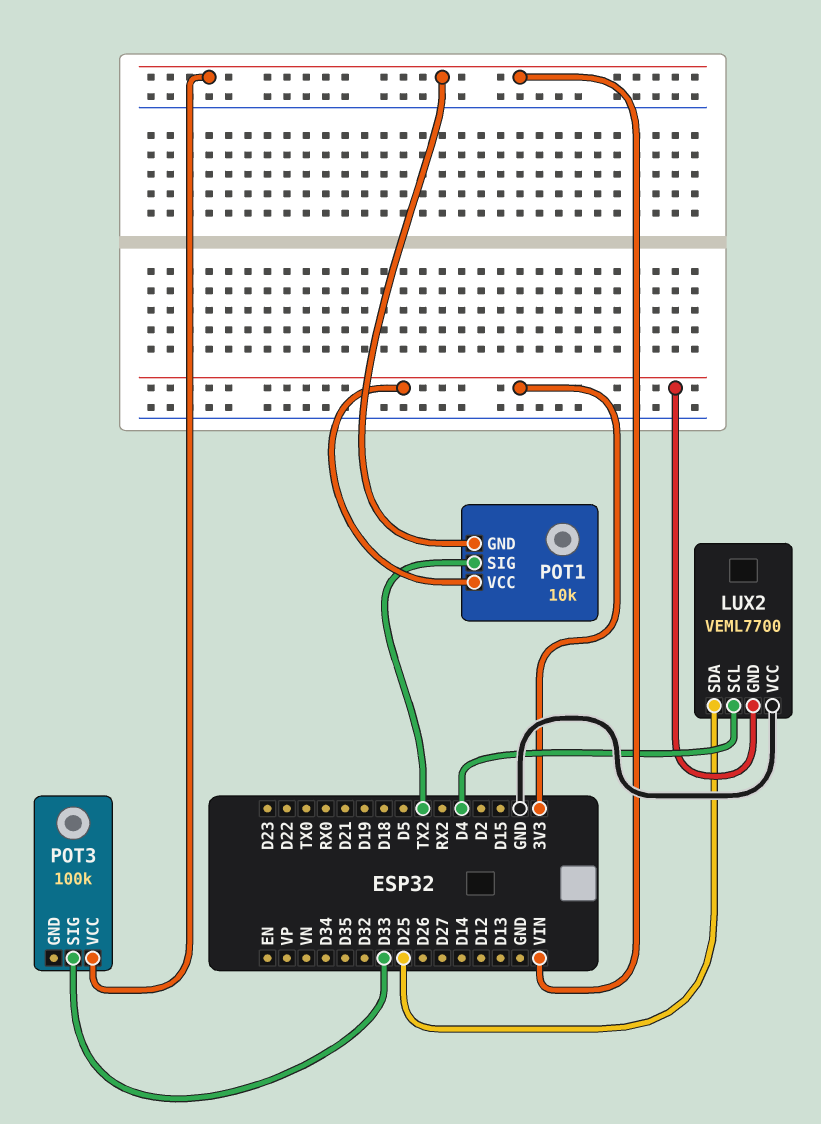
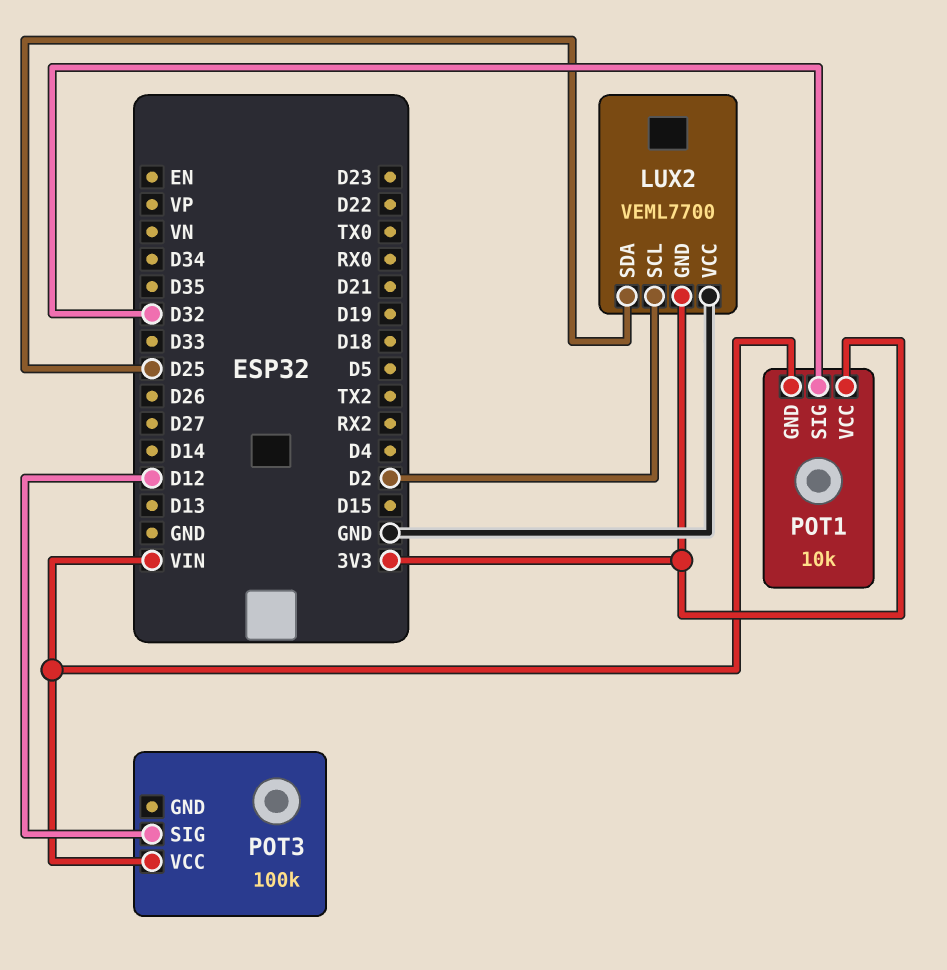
LUX2 pin SCL: D4 -> D2
POT1 pin SIG: TX2 -> D32
POT3 pin SIG: D33 -> D12

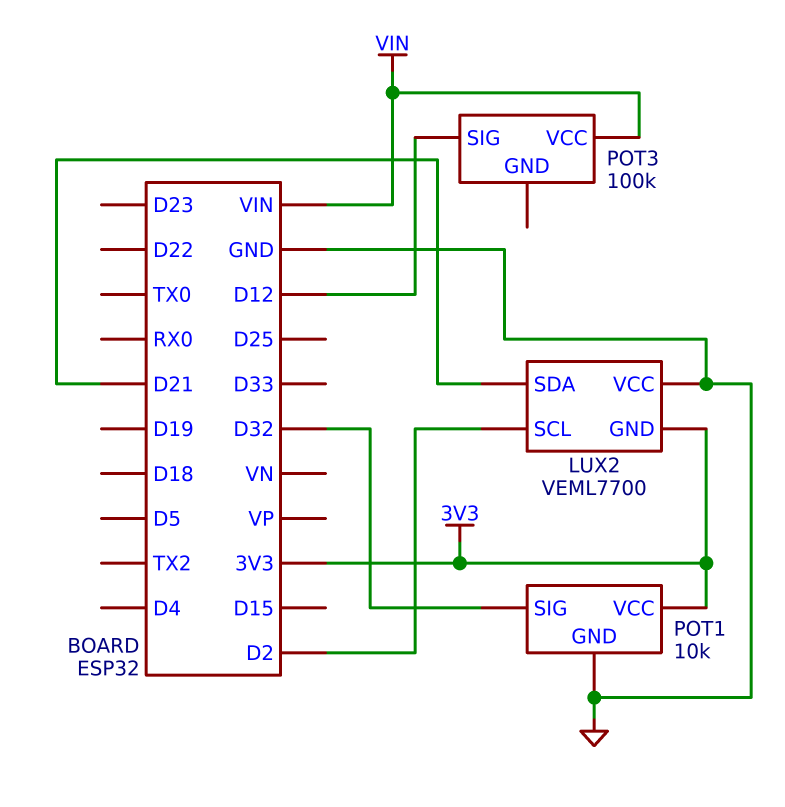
LUX2 pin SDA: D25 -> D21
POT1 pin GND: VIN -> GND

